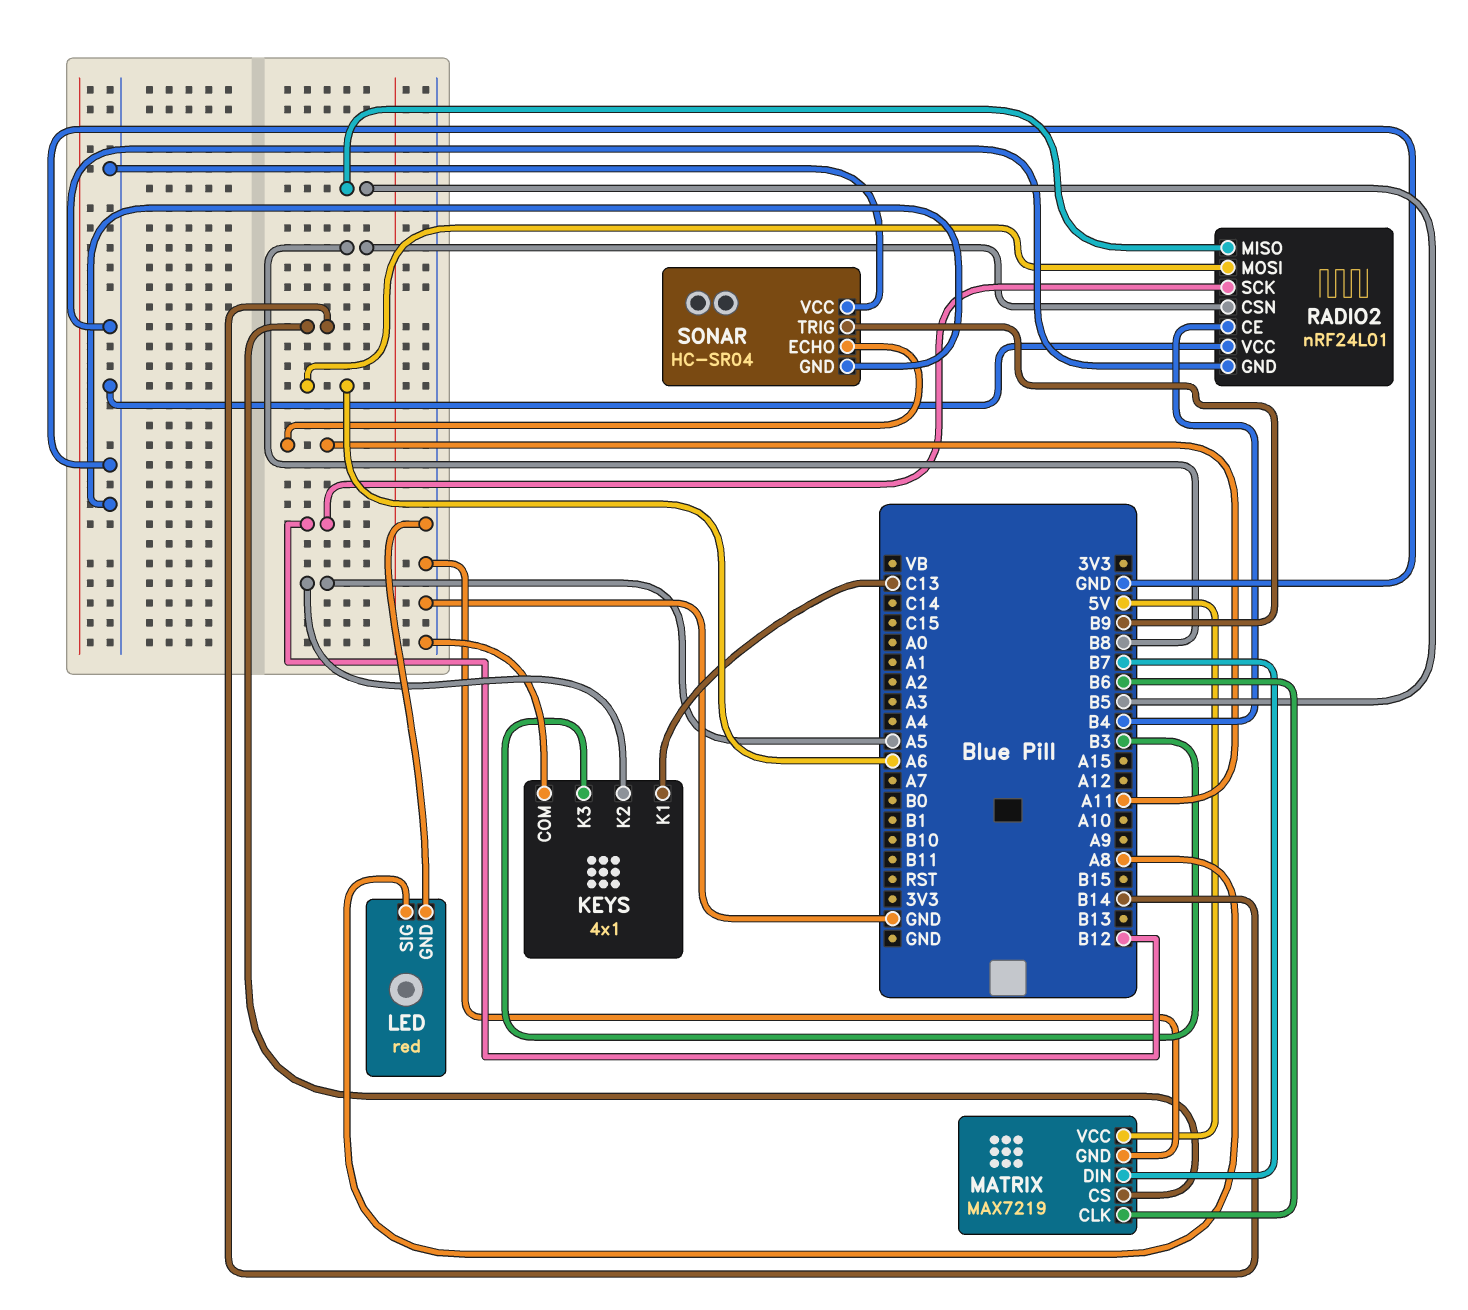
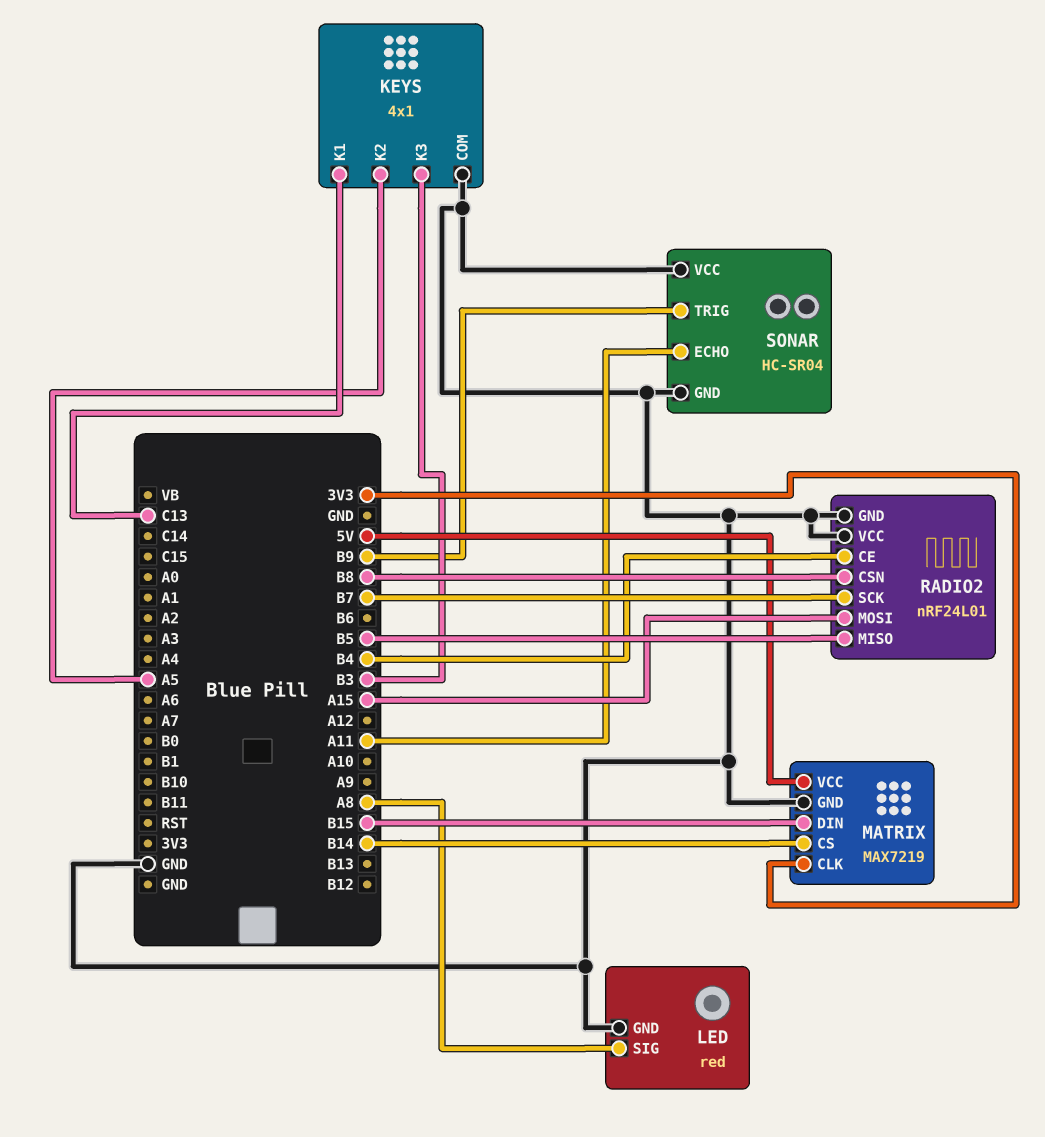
MATRIX pin CLK: B6 -> 3V3
MATRIX pin DIN: B7 -> B15
RADIO2 pin MOSI: A6 -> A15
RADIO2 pin SCK: B12 -> B7

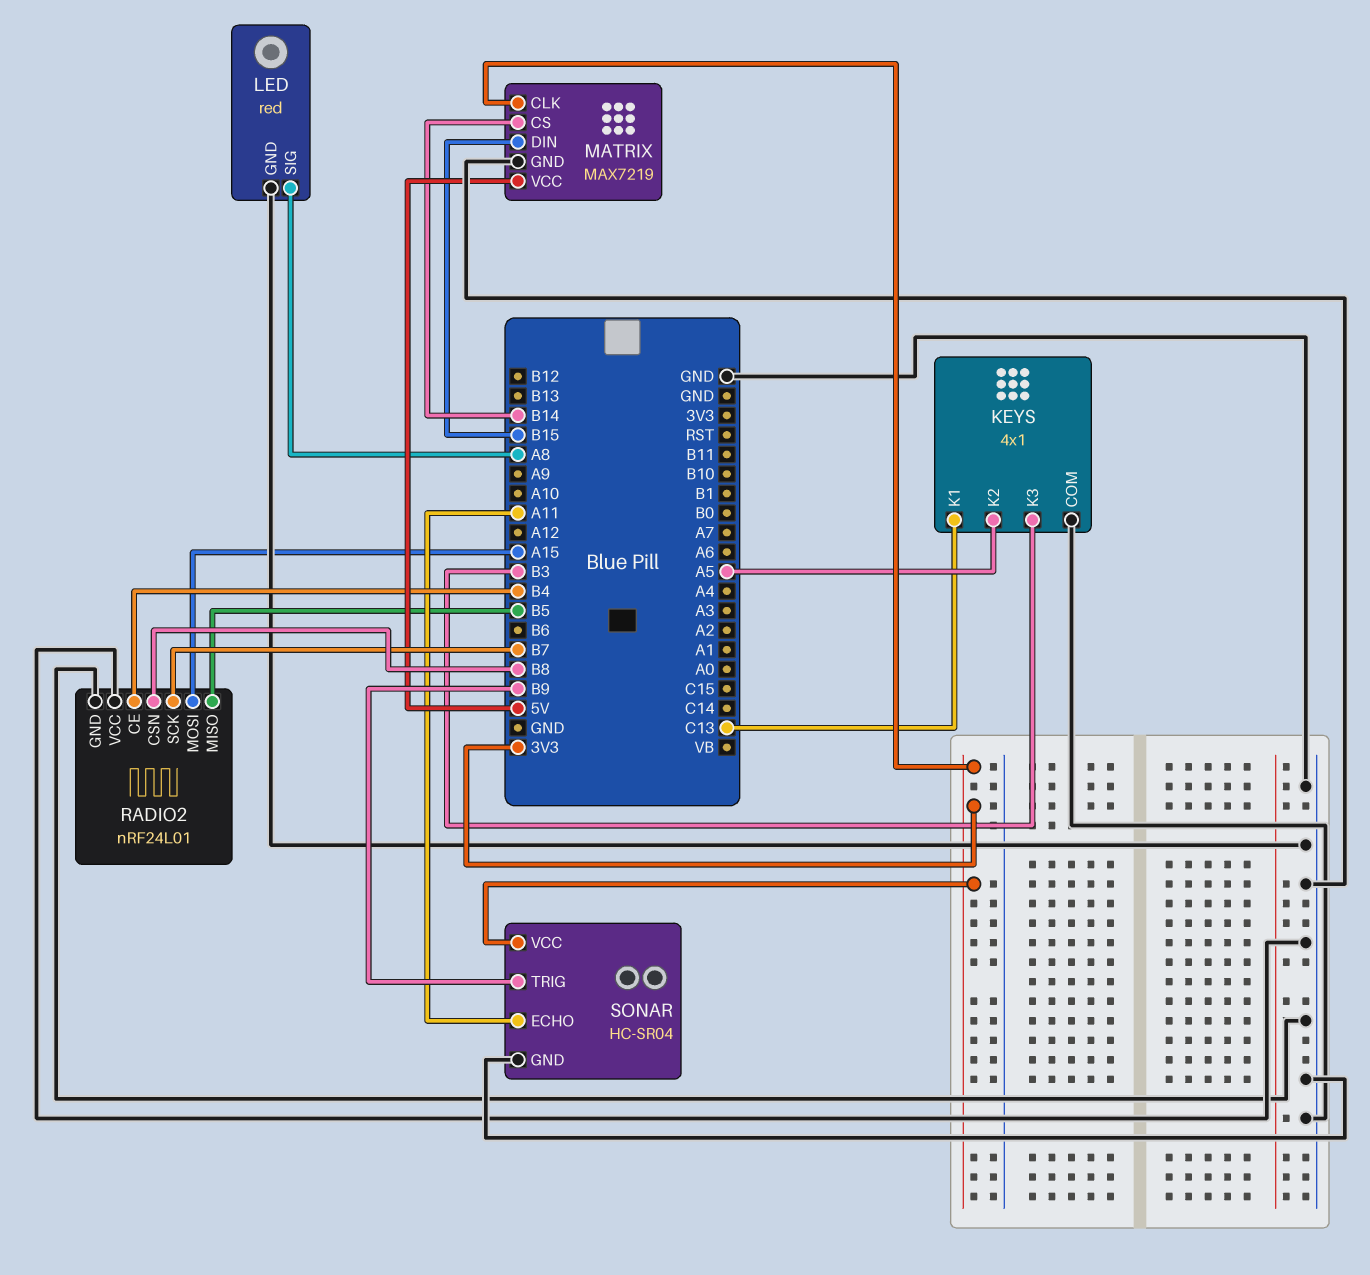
SONAR pin VCC: GND -> 3V3

